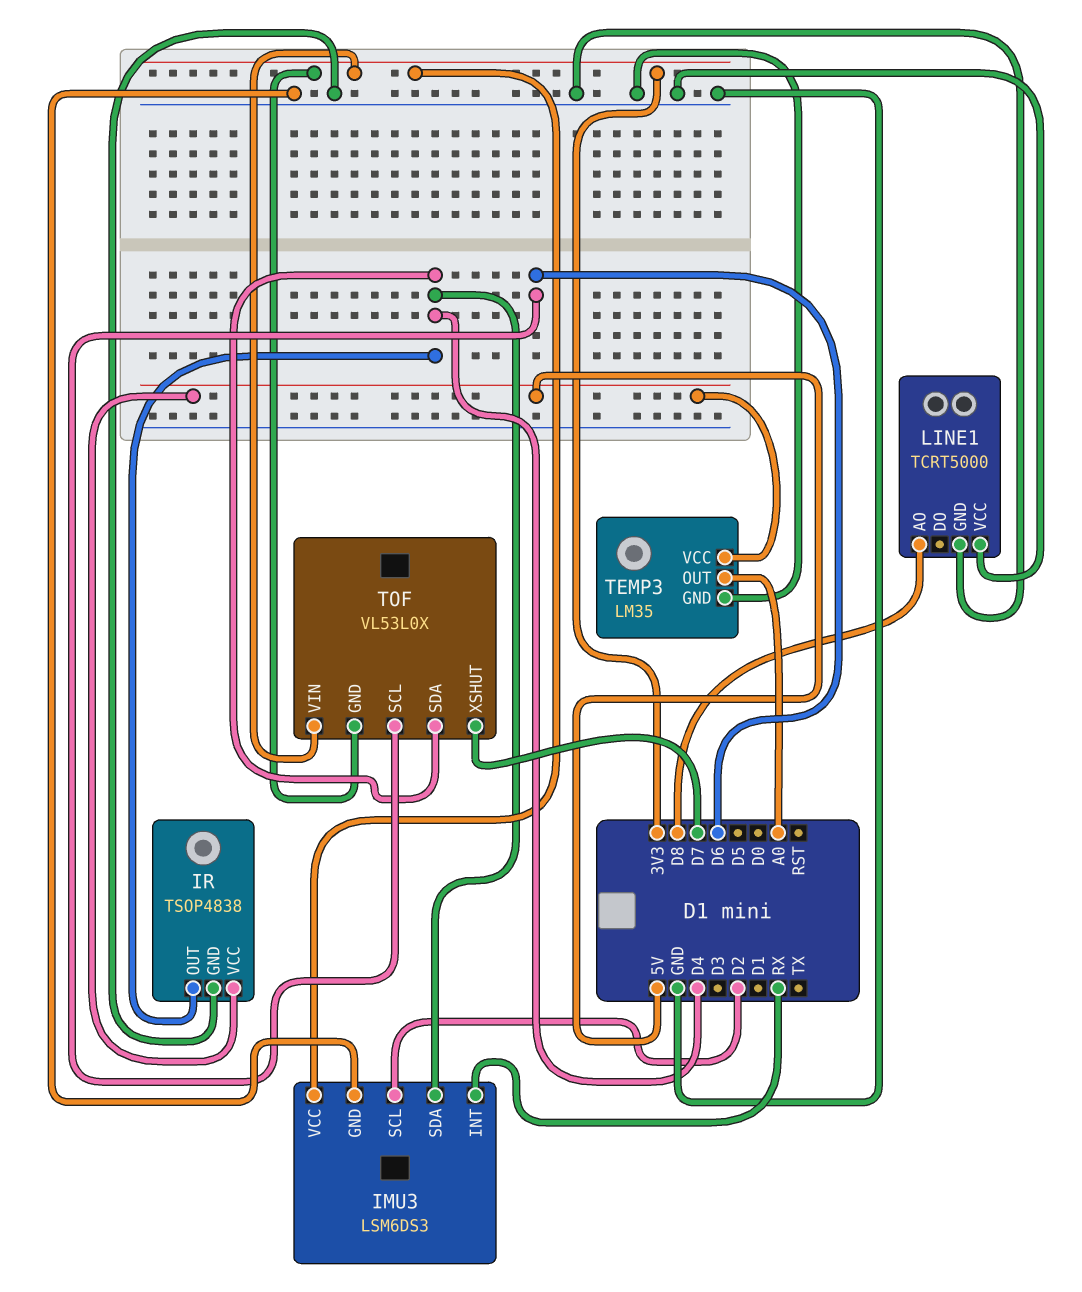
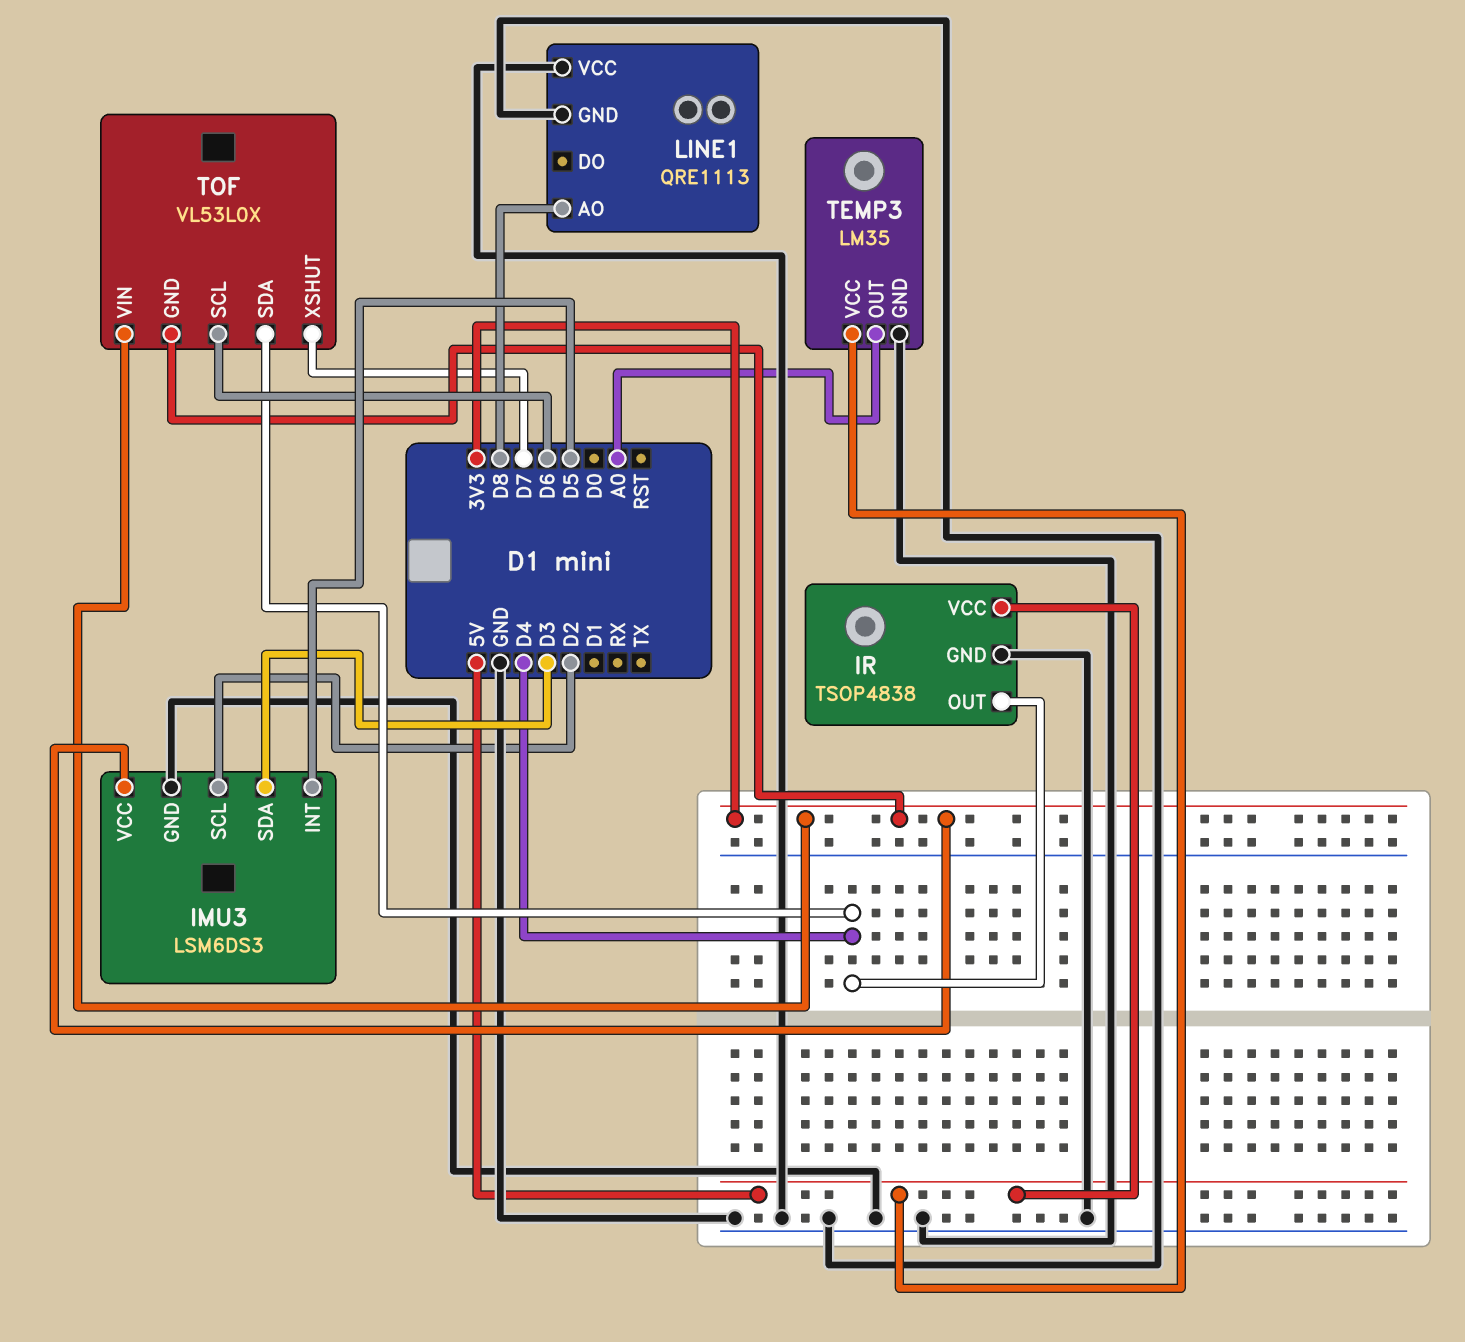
IMU3 pin INT: RX -> D5
IMU3 pin SDA: D4 -> D3
LINE1: TCRT5000 -> QRE1113

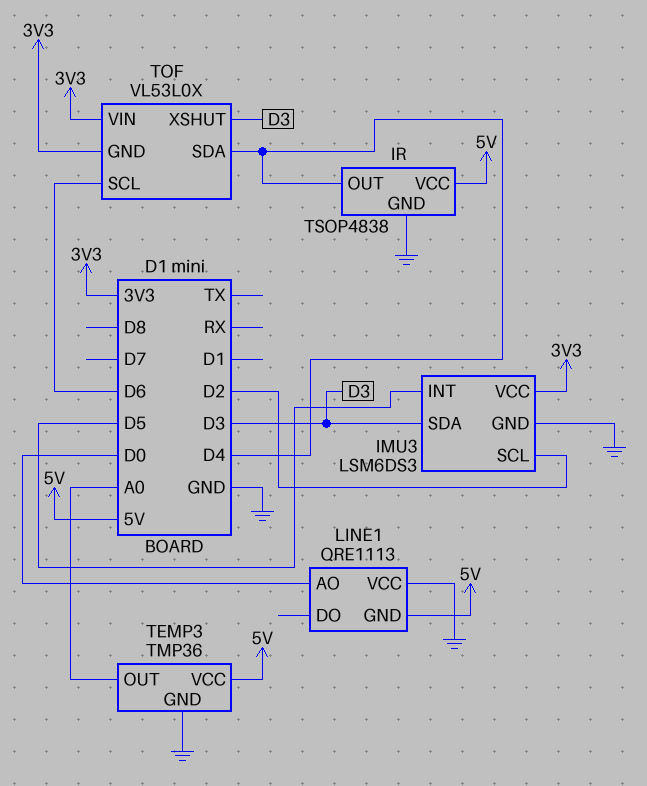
LINE1 pin AO: D8 -> D0
LINE1 pin GND: GND -> 5V
TEMP3: LM35 -> TMP36
TOF pin XSHUT: D7 -> D3

